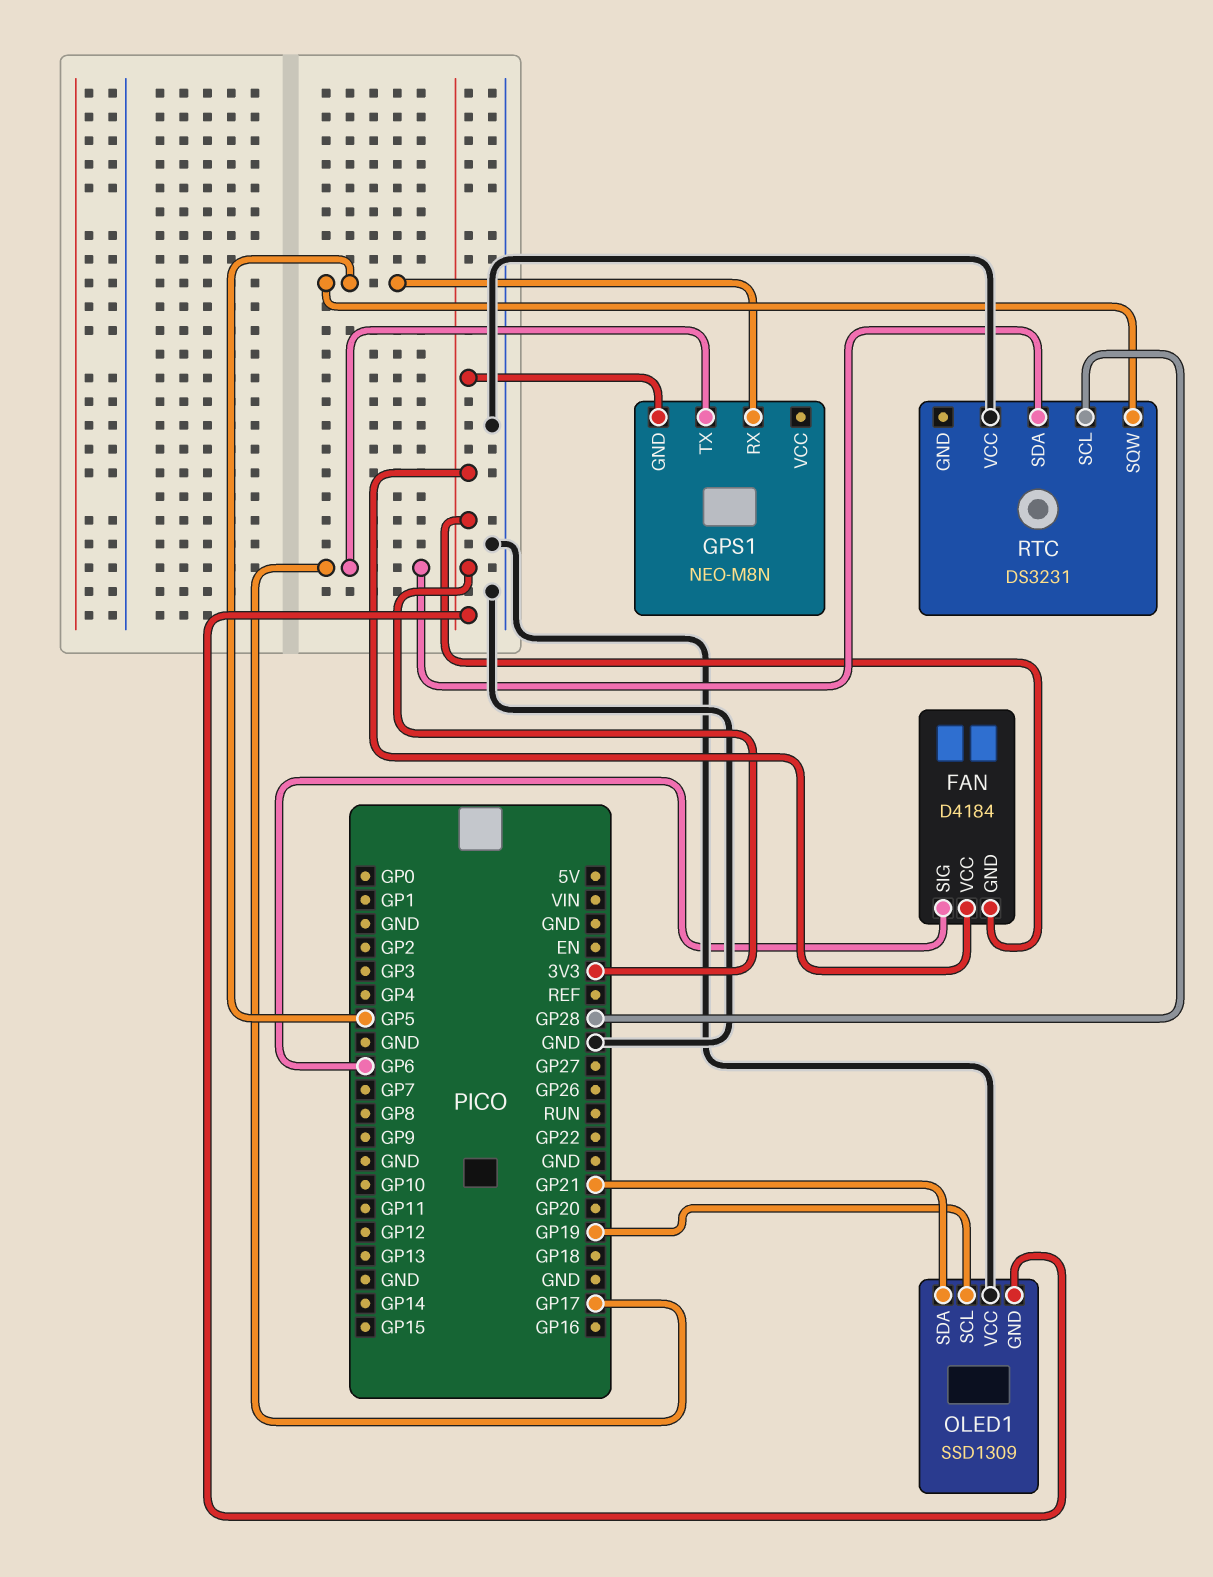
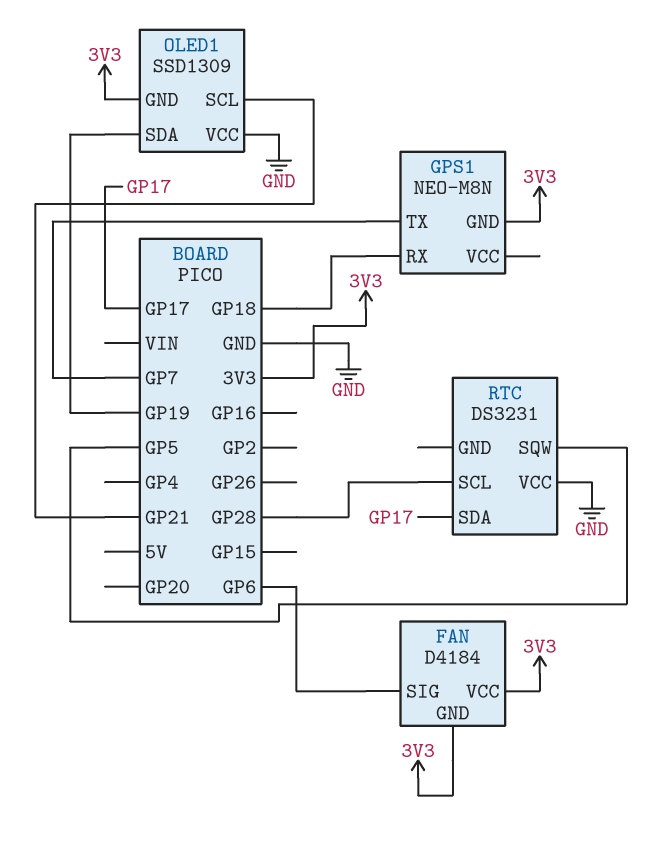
GPS1 pin RX: GP5 -> GP18
GPS1 pin TX: GP17 -> GP7
OLED1 pin SCL: GP19 -> GP21
OLED1 pin SDA: GP21 -> GP19

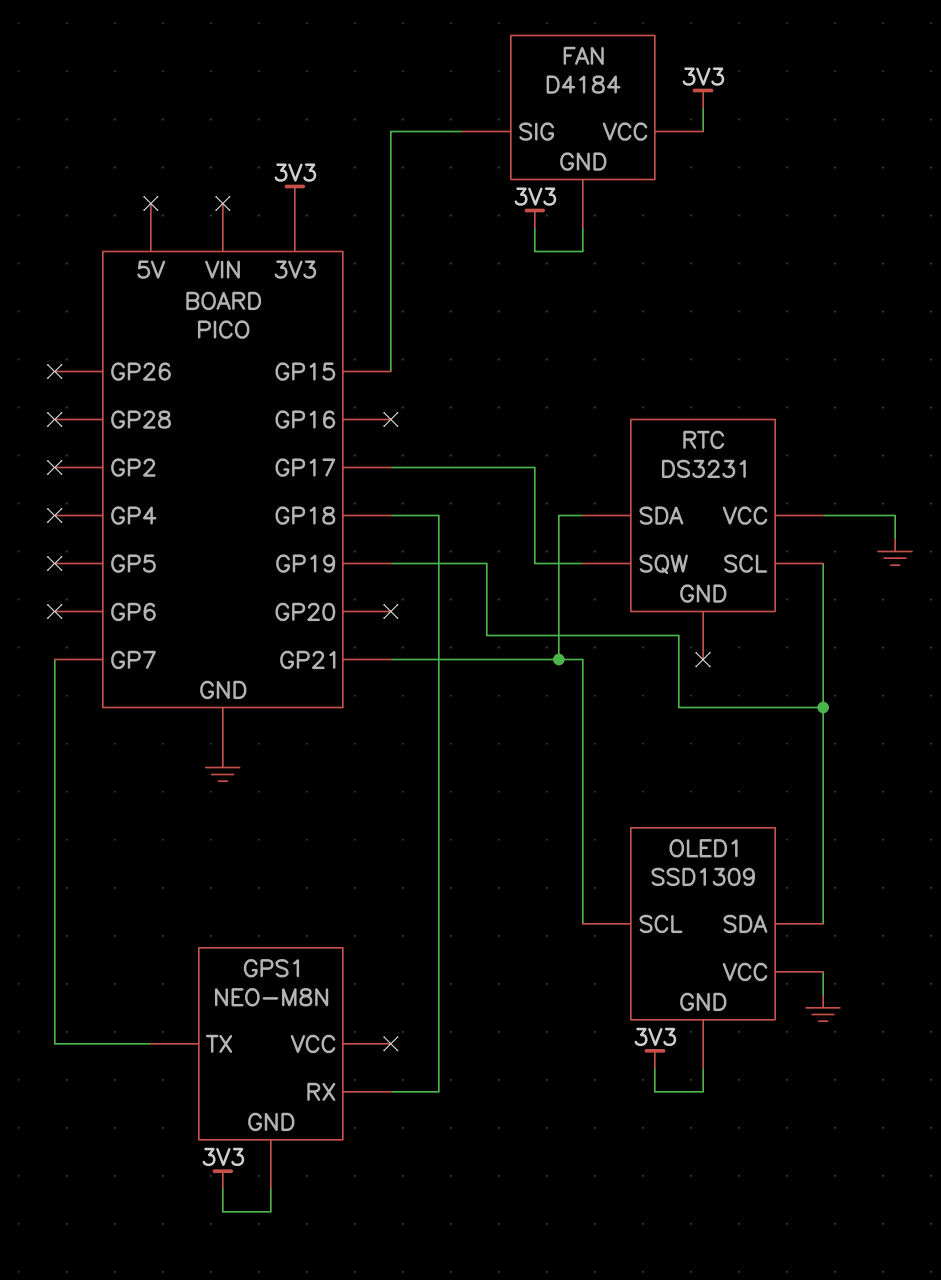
FAN pin SIG: GP6 -> GP15
RTC pin SCL: GP28 -> GP19
RTC pin SDA: GP17 -> GP21
RTC pin SQW: GP5 -> GP17

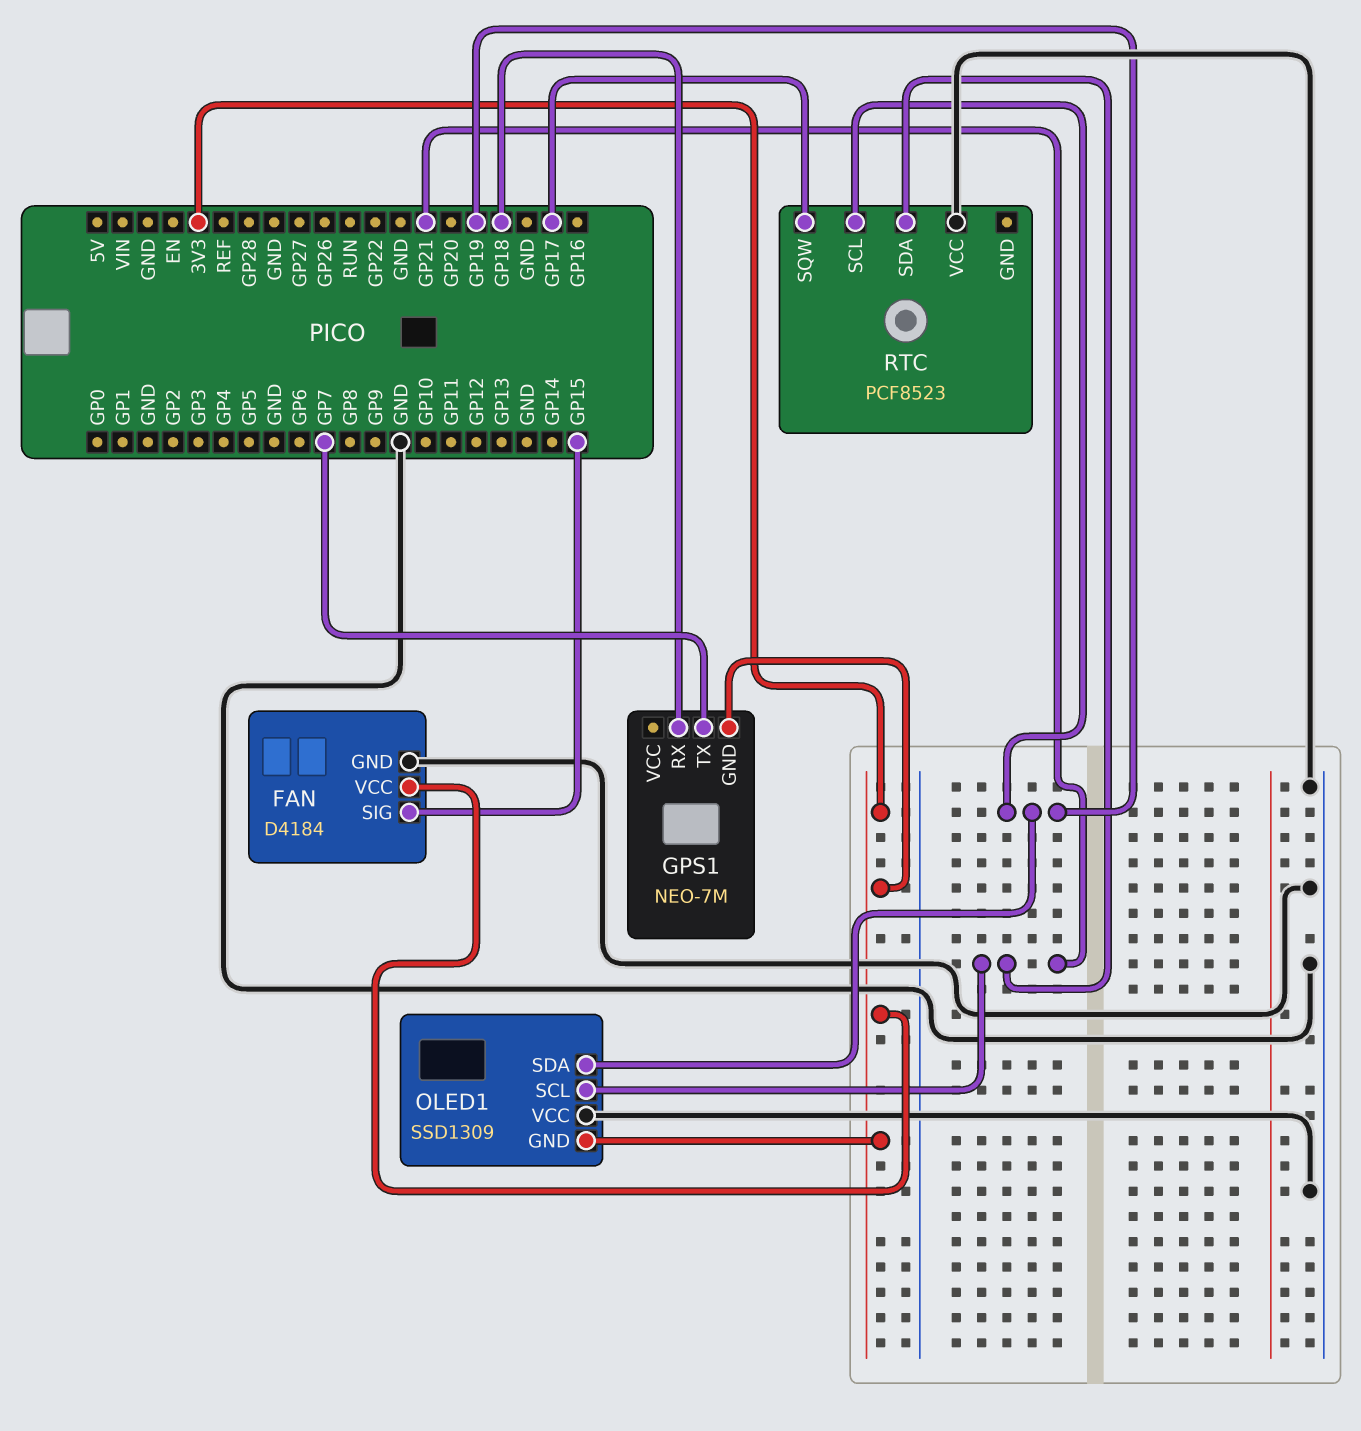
FAN pin GND: 3V3 -> GND
GPS1: NEO-M8N -> NEO-7M
RTC: DS3231 -> PCF8523

